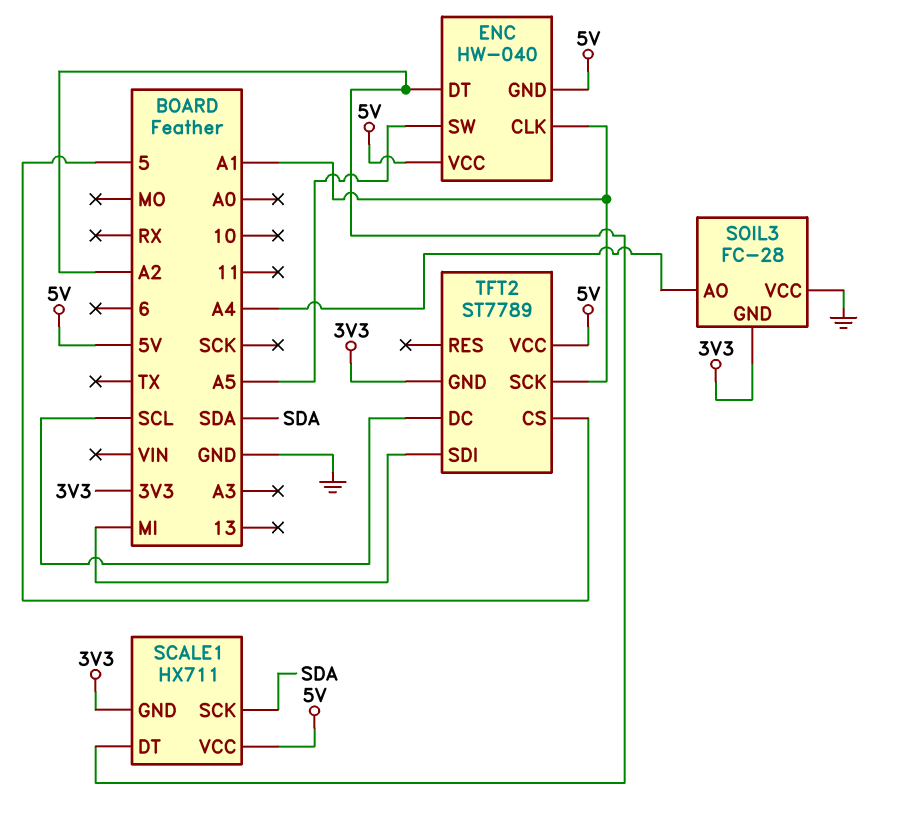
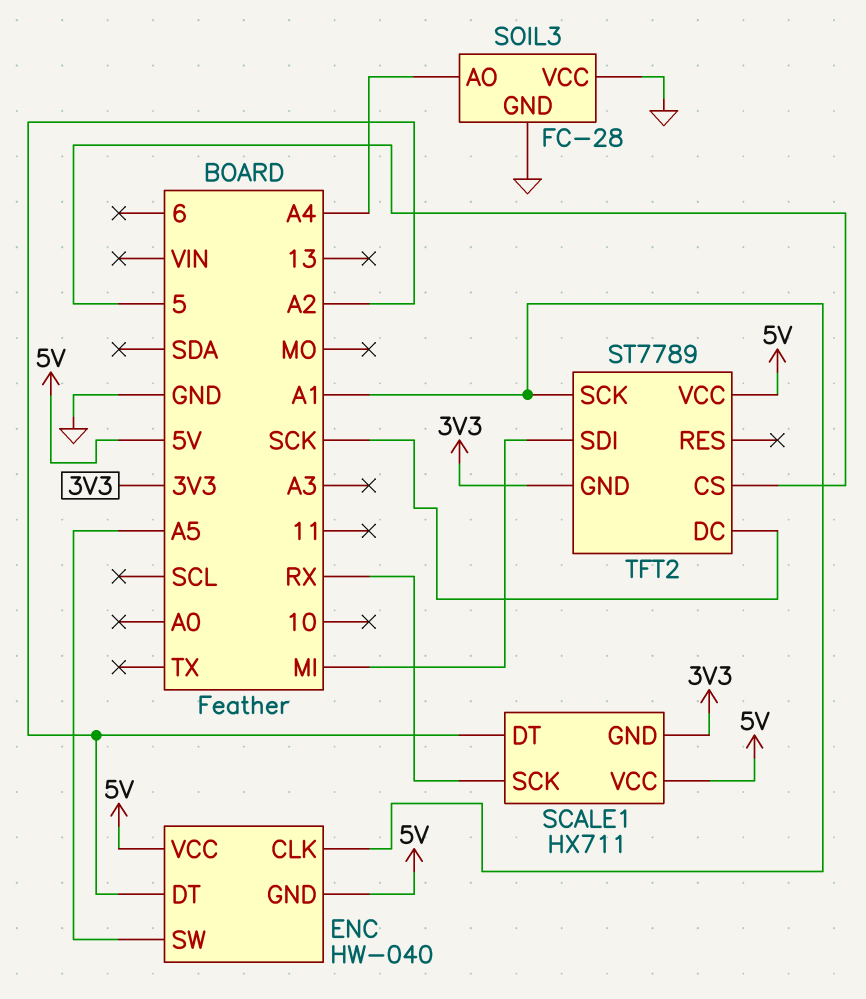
SCALE1 pin SCK: SDA -> RX
SOIL3 pin GND: 3V3 -> GND
TFT2 pin DC: SCL -> SCK

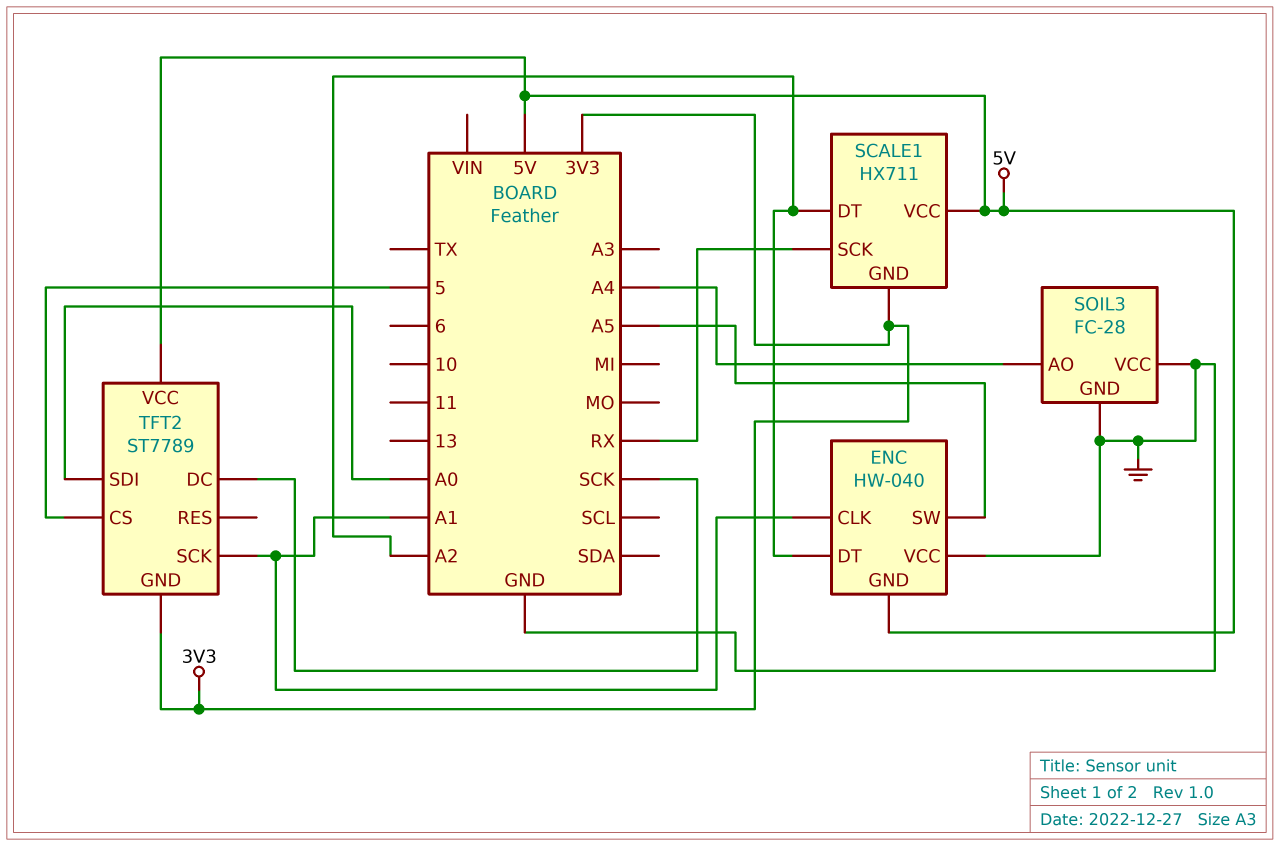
ENC pin VCC: 5V -> GND
TFT2 pin SDI: MI -> A0

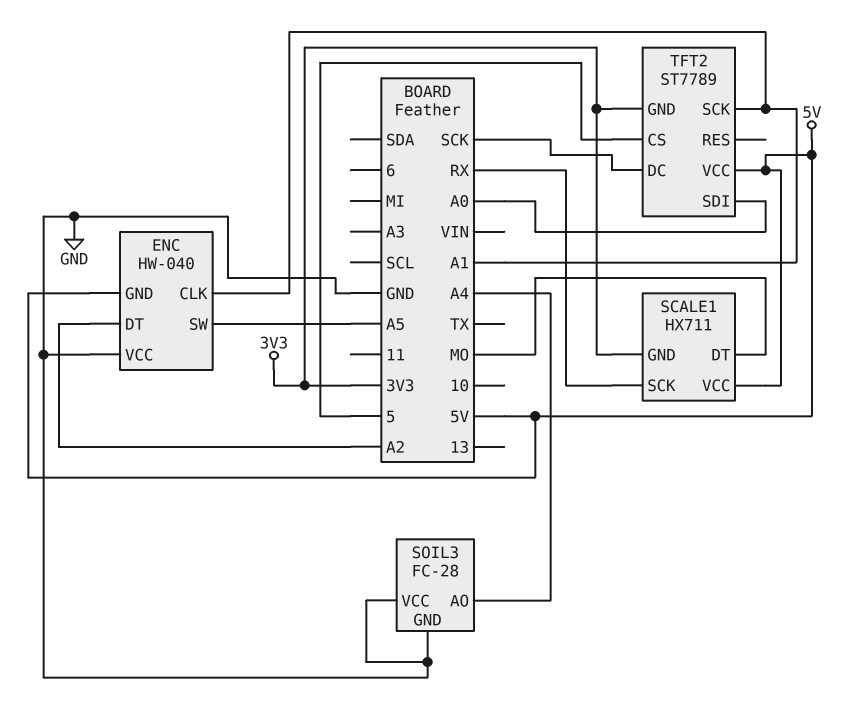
SCALE1 pin DT: A2 -> MO

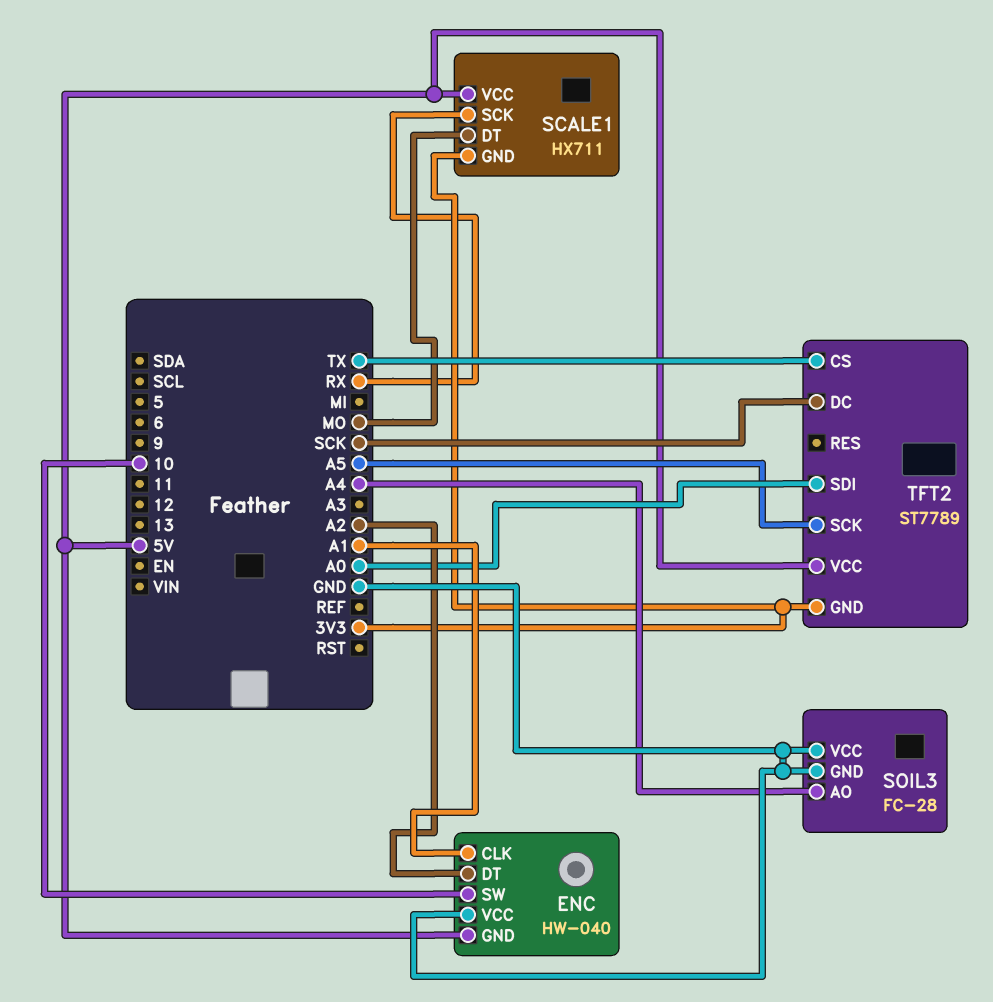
ENC pin SW: A5 -> 10
TFT2 pin CS: 5 -> TX
TFT2 pin SCK: A1 -> A5

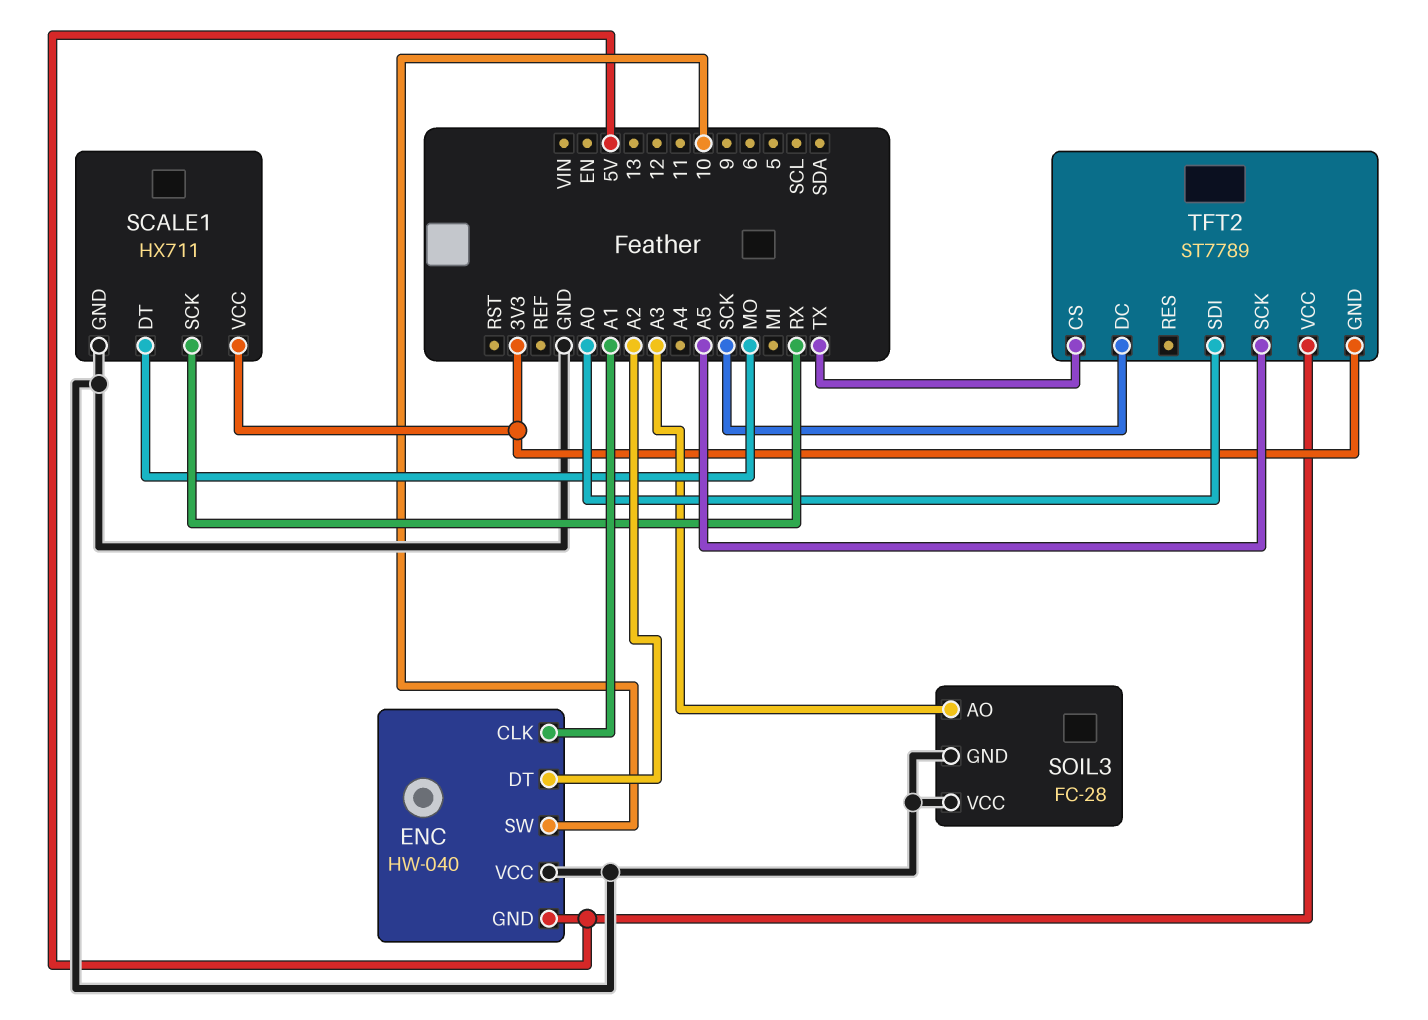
SCALE1 pin GND: 3V3 -> GND
SCALE1 pin VCC: 5V -> 3V3
SOIL3 pin AO: A4 -> A3

